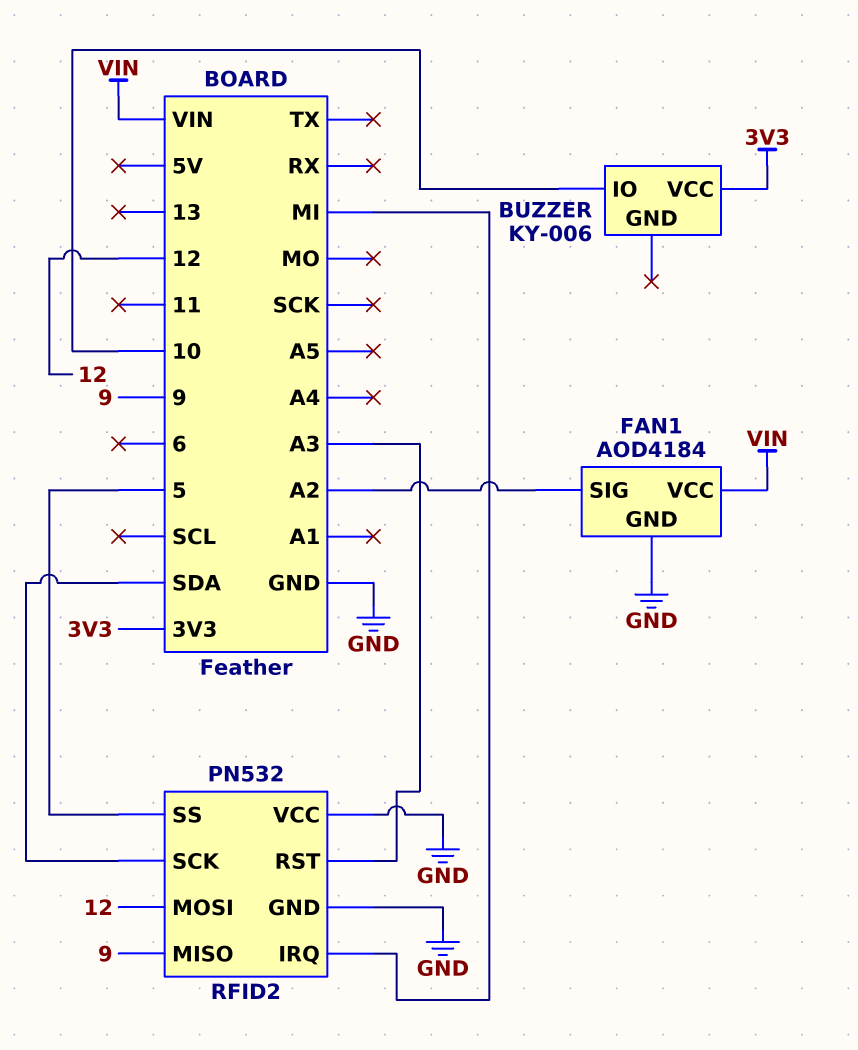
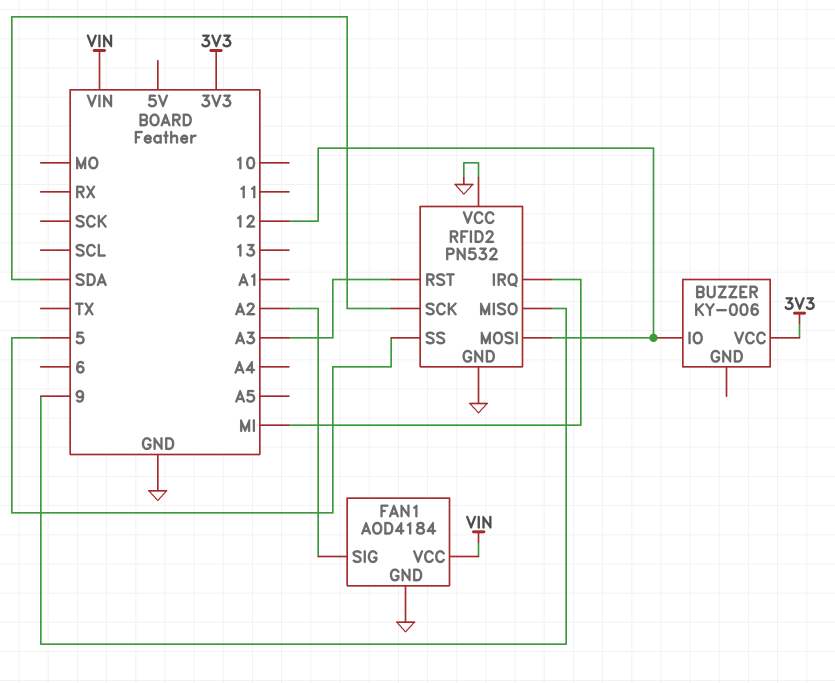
BUZZER pin IO: 10 -> 12

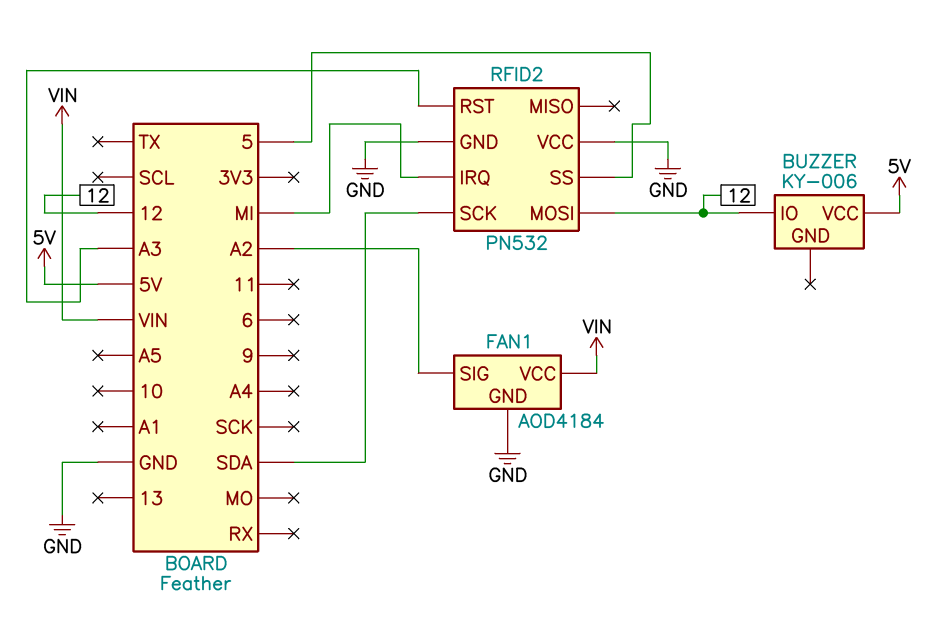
BUZZER pin VCC: 3V3 -> 5V
RFID2 pin MISO: 9 -> none

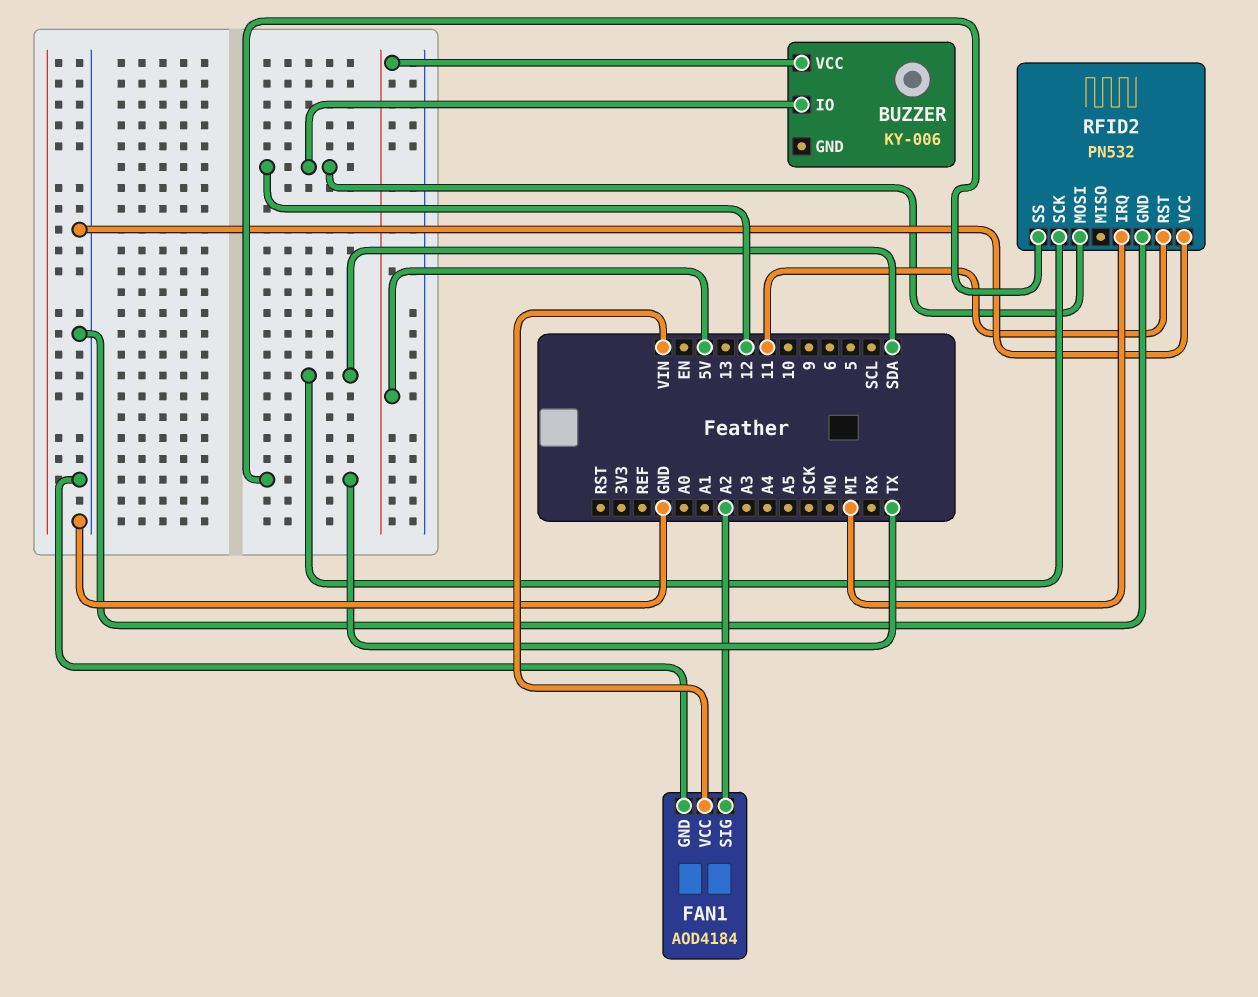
RFID2 pin RST: A3 -> 11
RFID2 pin SS: 5 -> TX

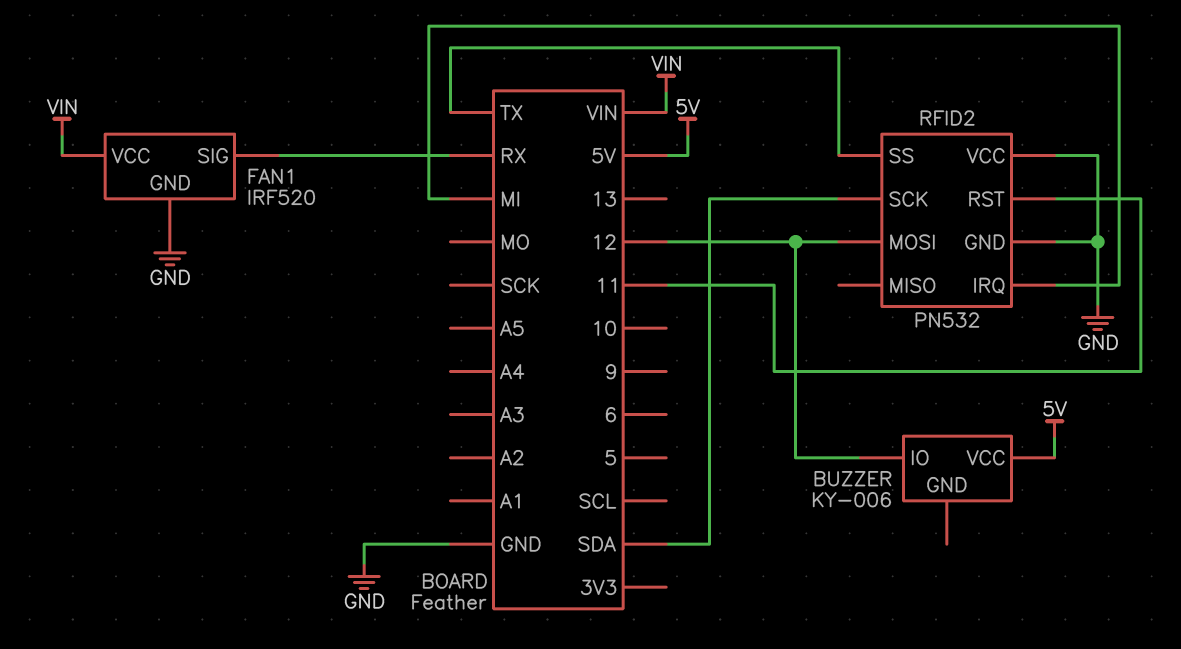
FAN1: AOD4184 -> IRF520
FAN1 pin SIG: A2 -> RX

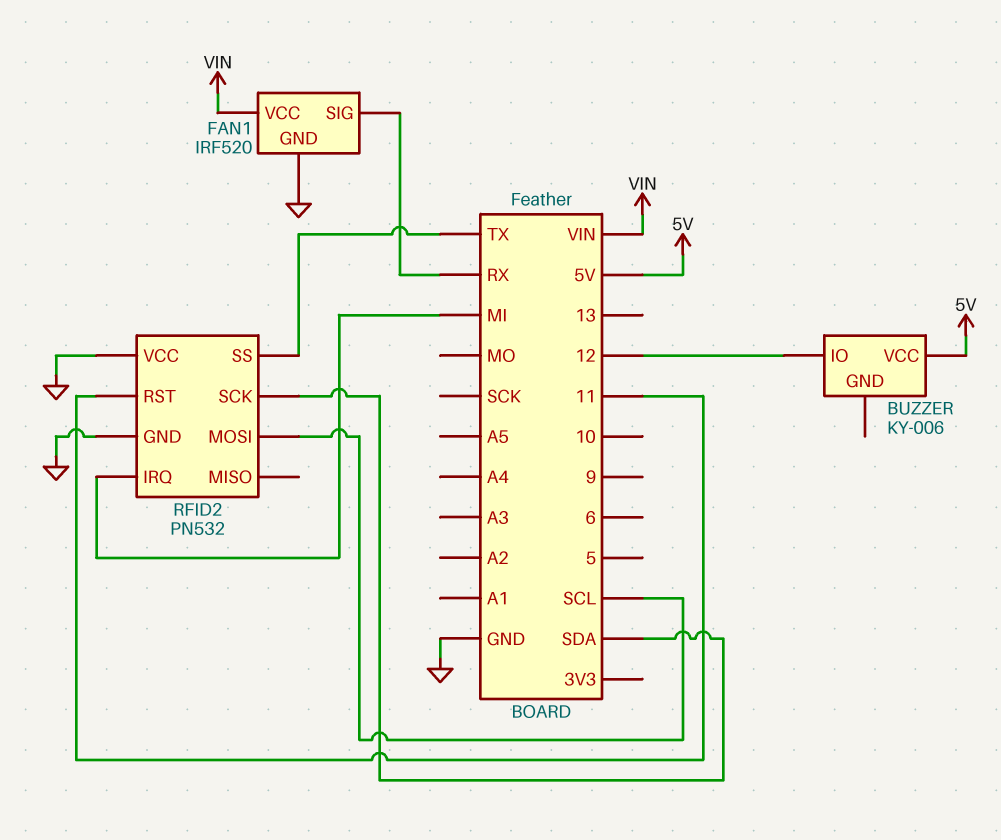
RFID2 pin MOSI: 12 -> SCL

